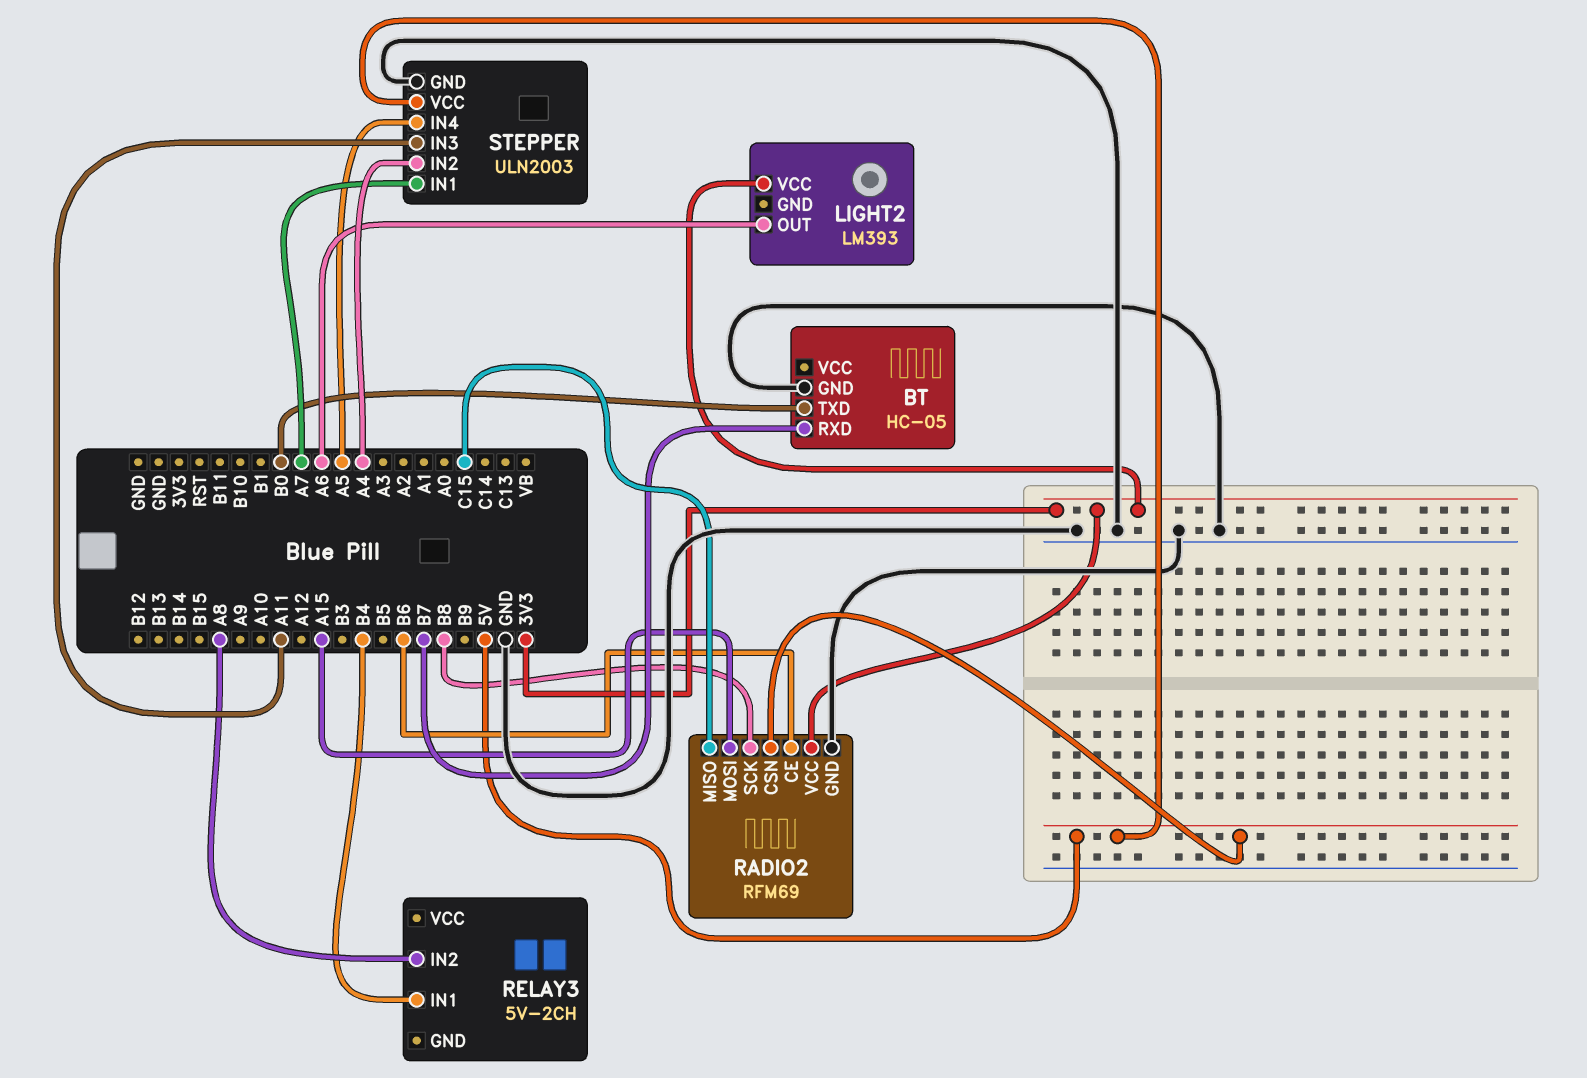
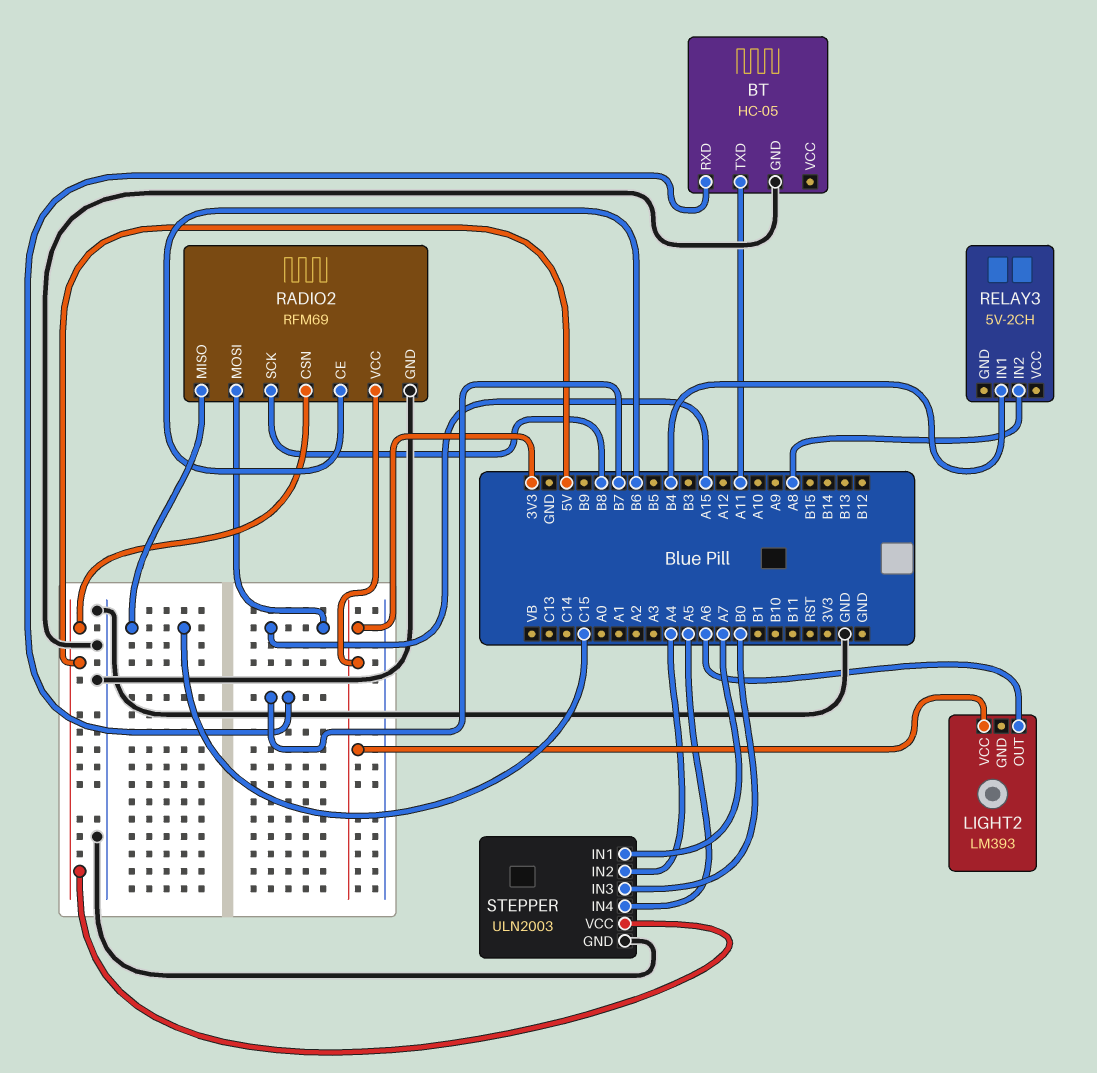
BT pin TXD: B0 -> A11
STEPPER pin IN3: A11 -> B0

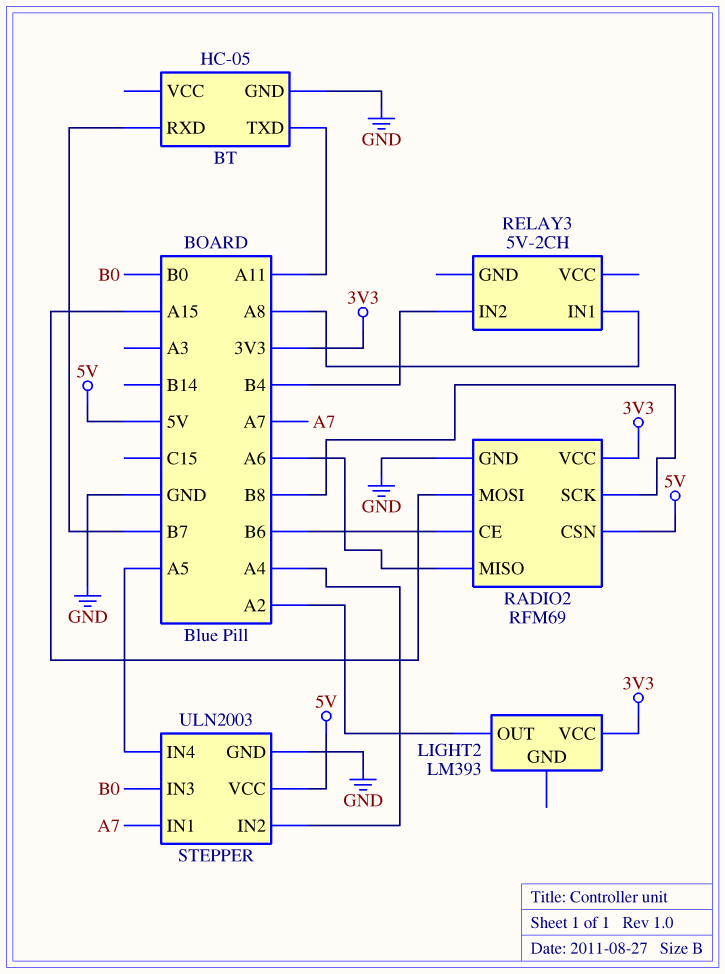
LIGHT2 pin OUT: A6 -> A2
RADIO2 pin MISO: C15 -> A6
RELAY3 pin IN1: B4 -> A8
RELAY3 pin IN2: A8 -> B4

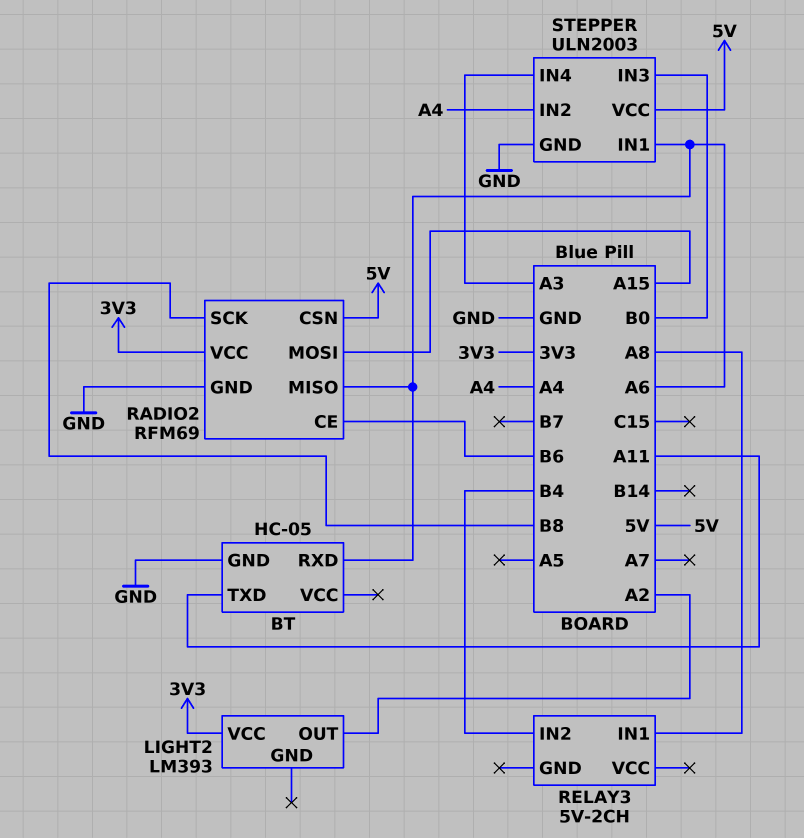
BT pin RXD: B7 -> A6
STEPPER pin IN1: A7 -> A6
STEPPER pin IN4: A5 -> A3

